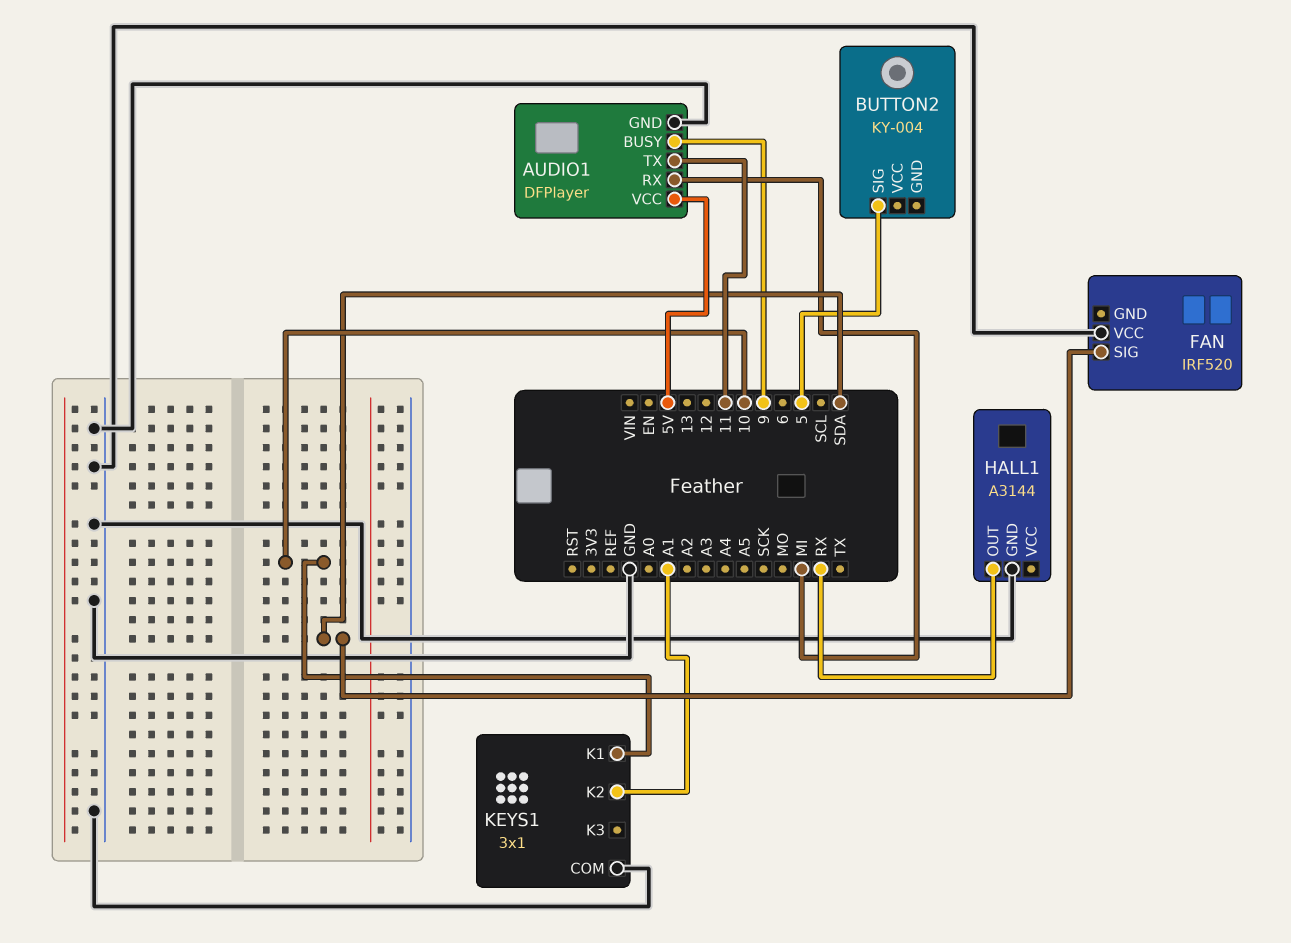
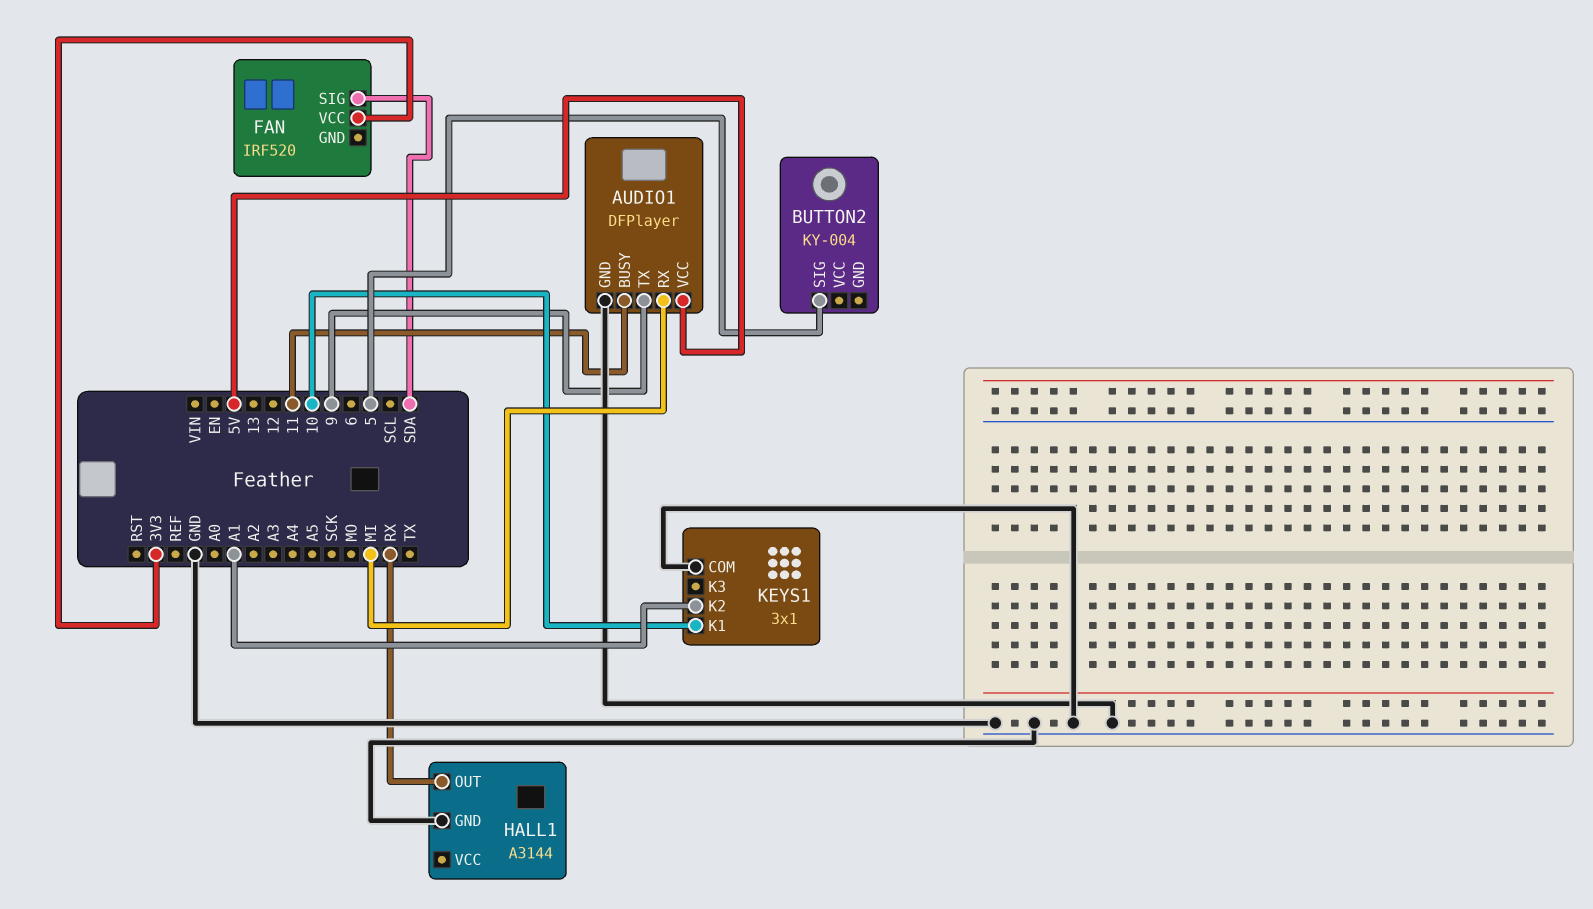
AUDIO1 pin BUSY: 9 -> 11
AUDIO1 pin TX: 11 -> 9
FAN pin VCC: GND -> 3V3

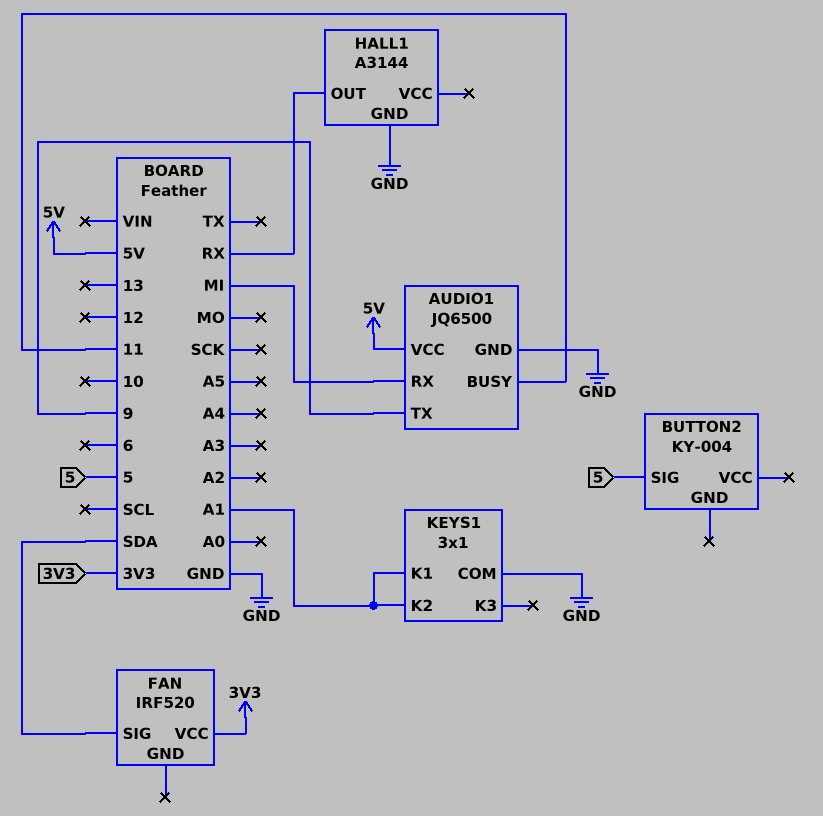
AUDIO1: DFPlayer -> JQ6500
KEYS1 pin K1: 10 -> A1

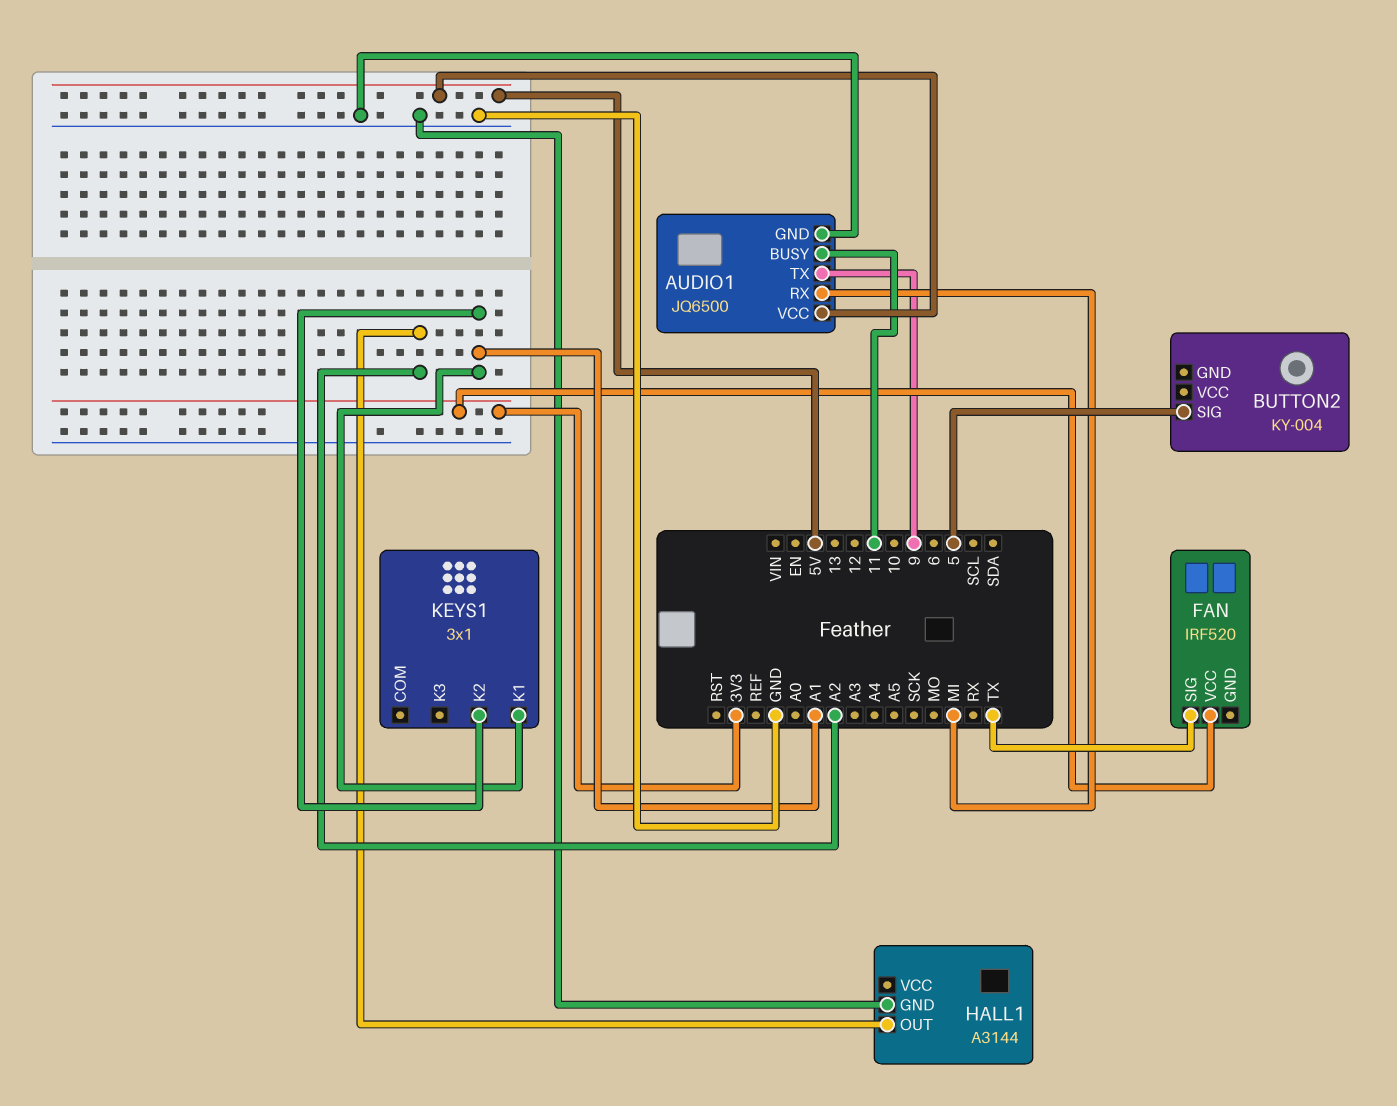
FAN pin SIG: SDA -> TX
HALL1 pin OUT: RX -> A2
KEYS1 pin COM: GND -> none

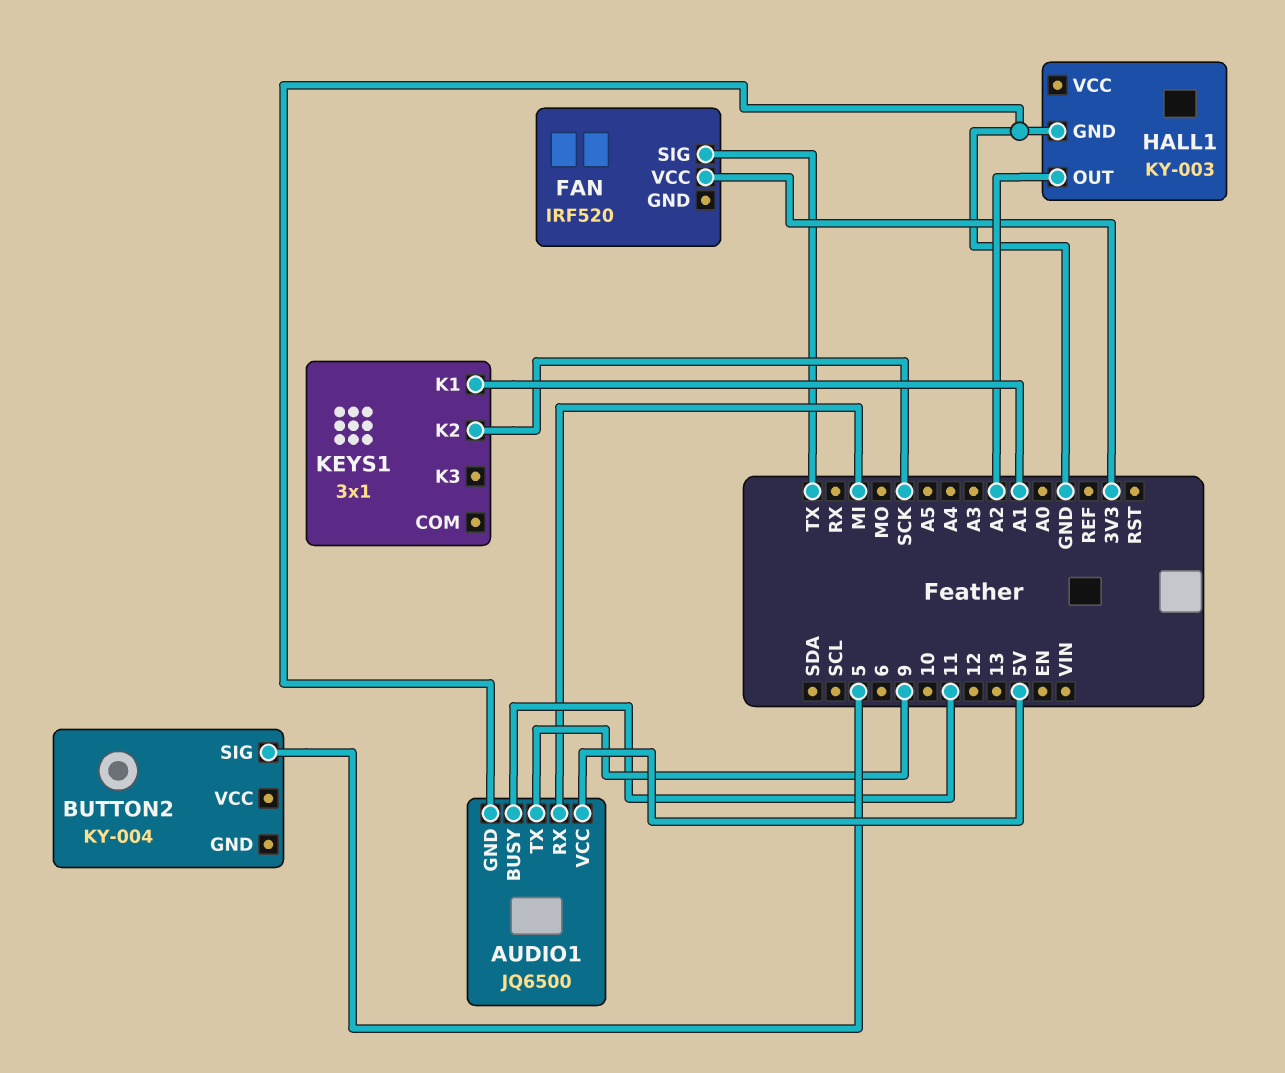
HALL1: A3144 -> KY-003
KEYS1 pin K2: A1 -> SCK

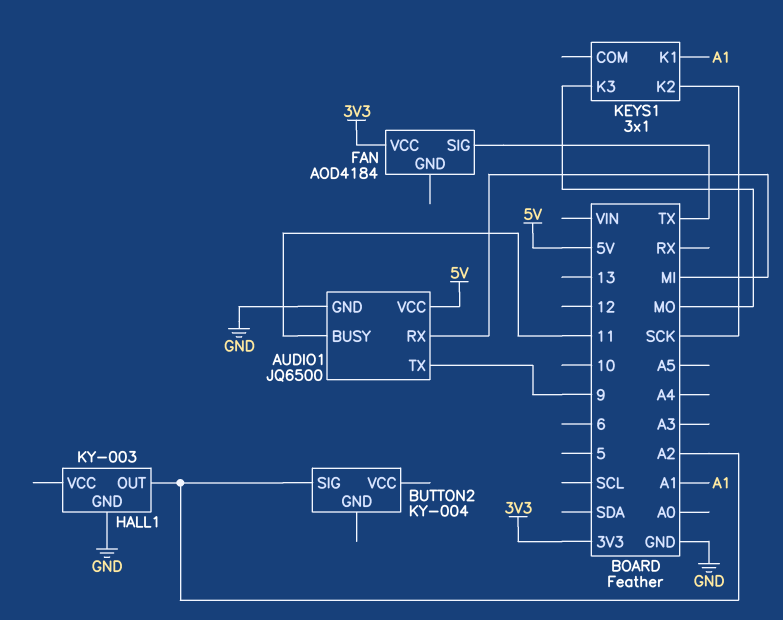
BUTTON2 pin SIG: 5 -> A2
FAN: IRF520 -> AOD4184
KEYS1 pin K3: none -> MO

